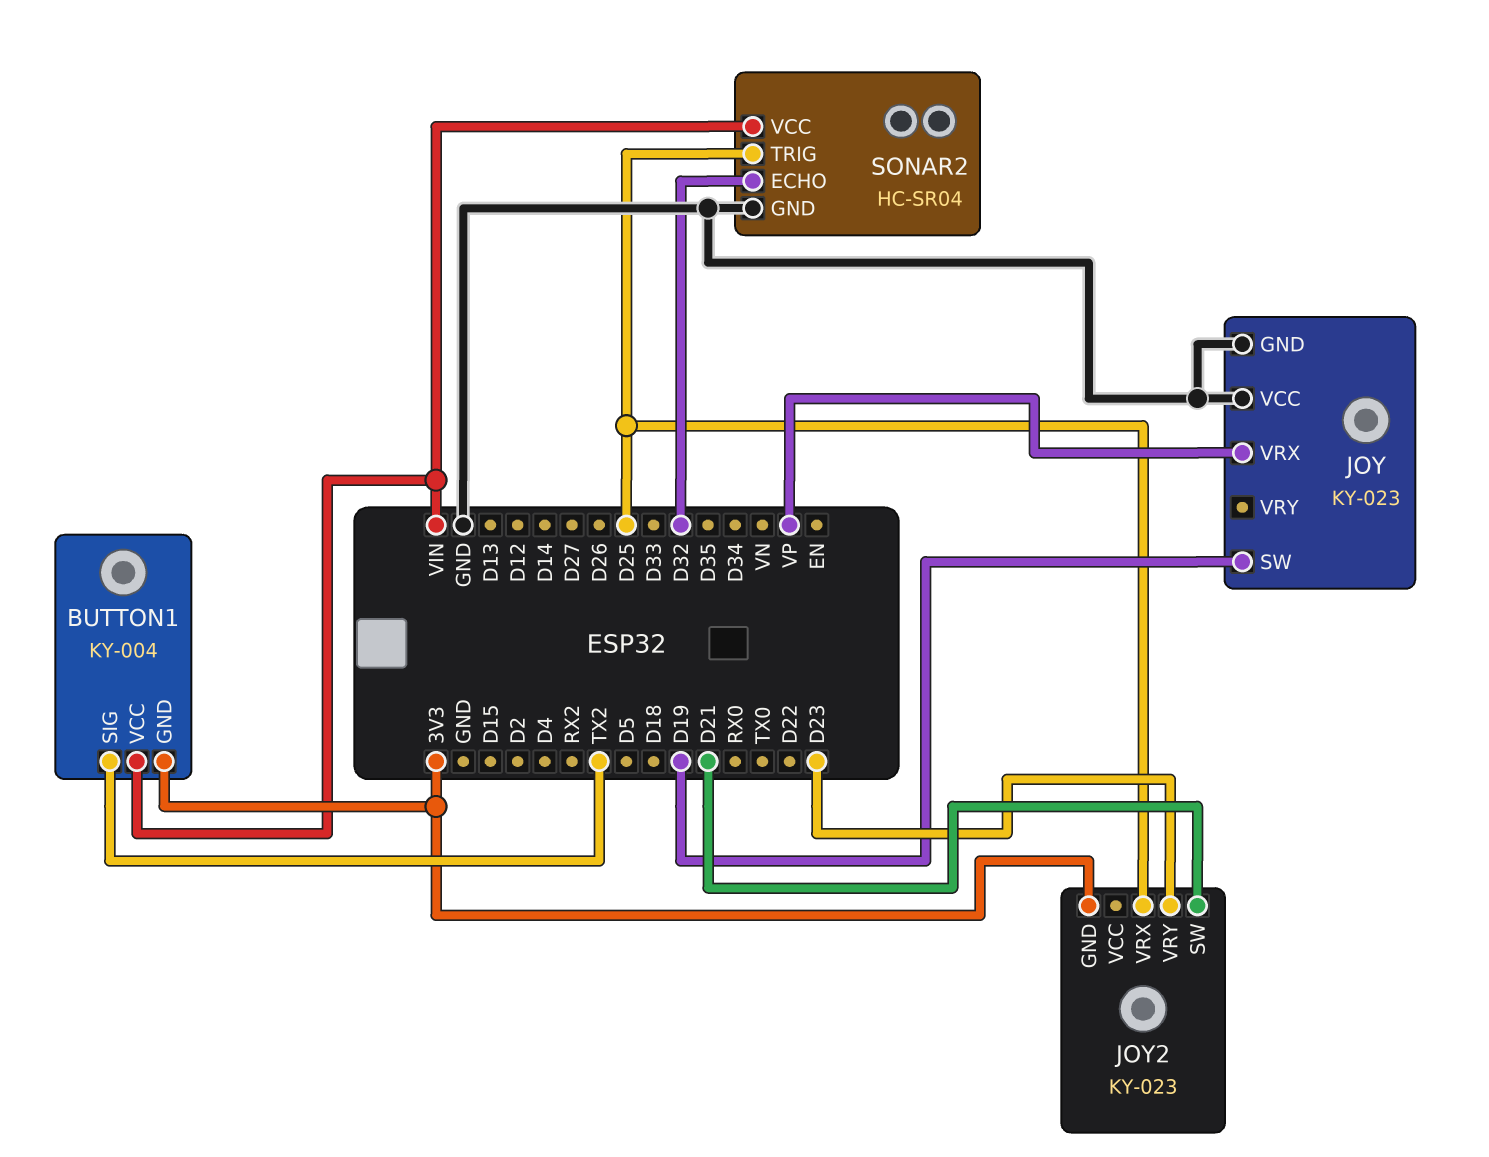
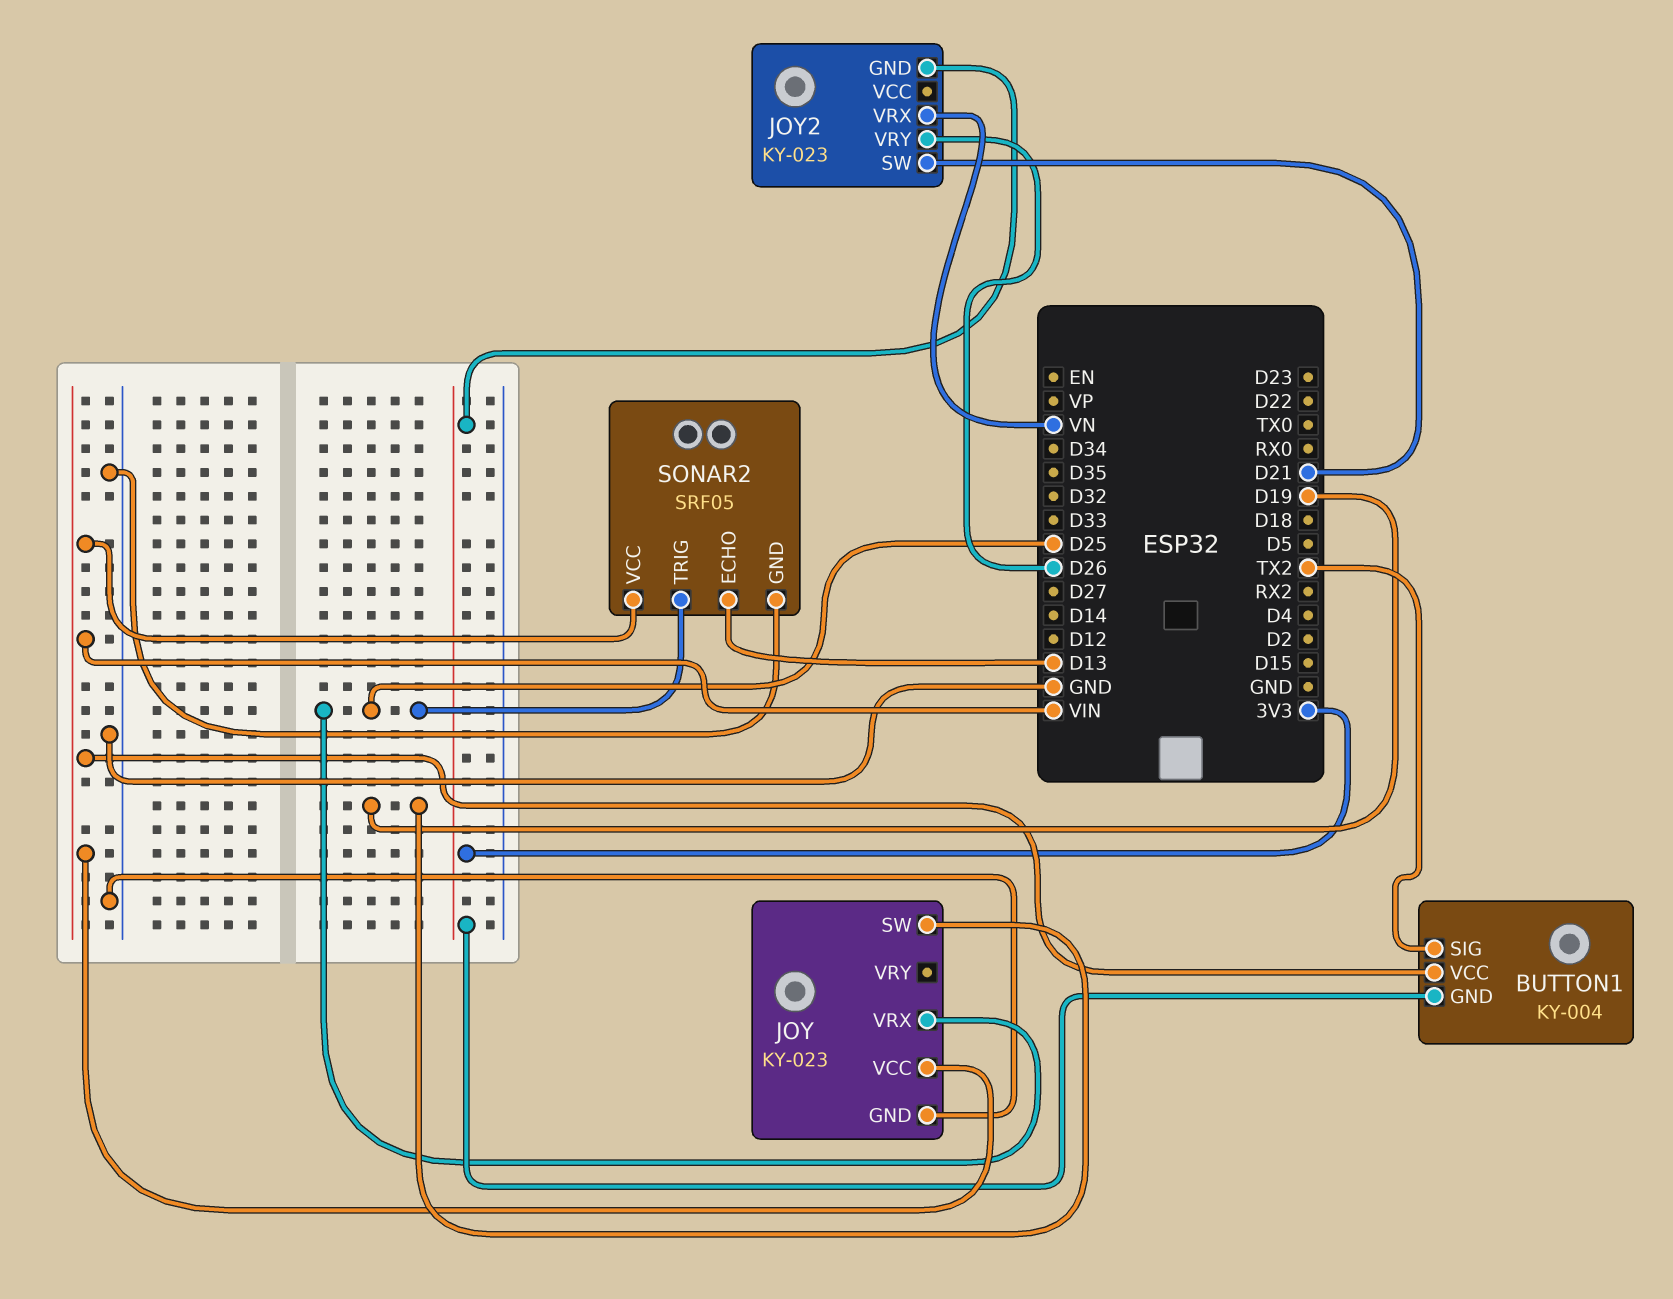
JOY pin VCC: GND -> VIN
JOY pin VRX: VP -> D25
JOY2 pin VRX: D25 -> VN
JOY2 pin VRY: D23 -> D26
SONAR2: HC-SR04 -> SRF05
SONAR2 pin ECHO: D32 -> D13

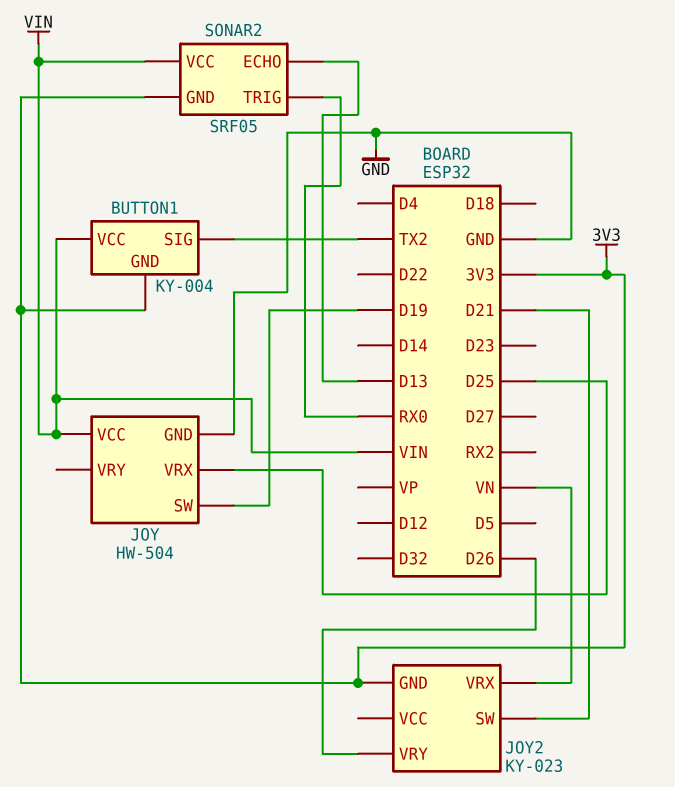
JOY: KY-023 -> HW-504
SONAR2 pin GND: GND -> 3V3
SONAR2 pin TRIG: D25 -> RX0

